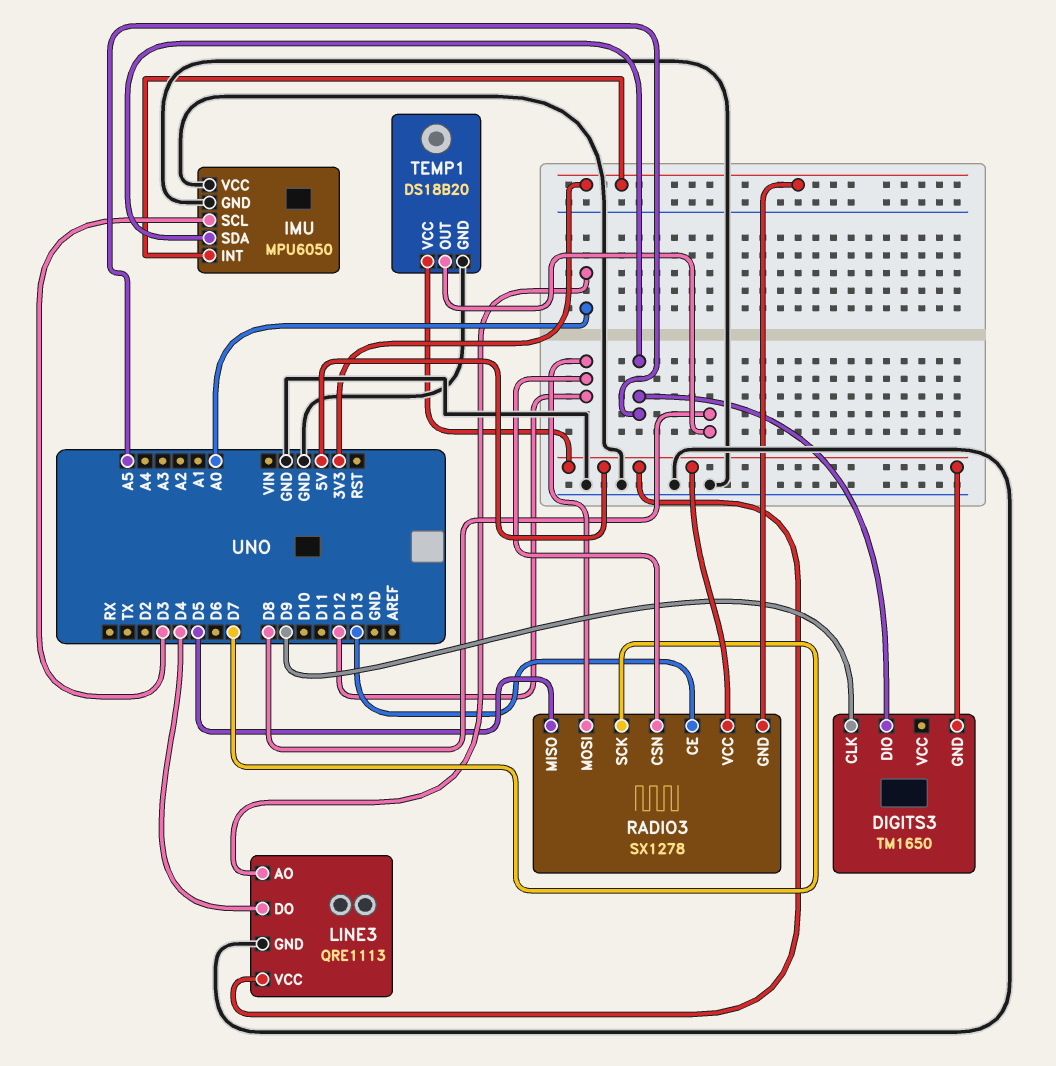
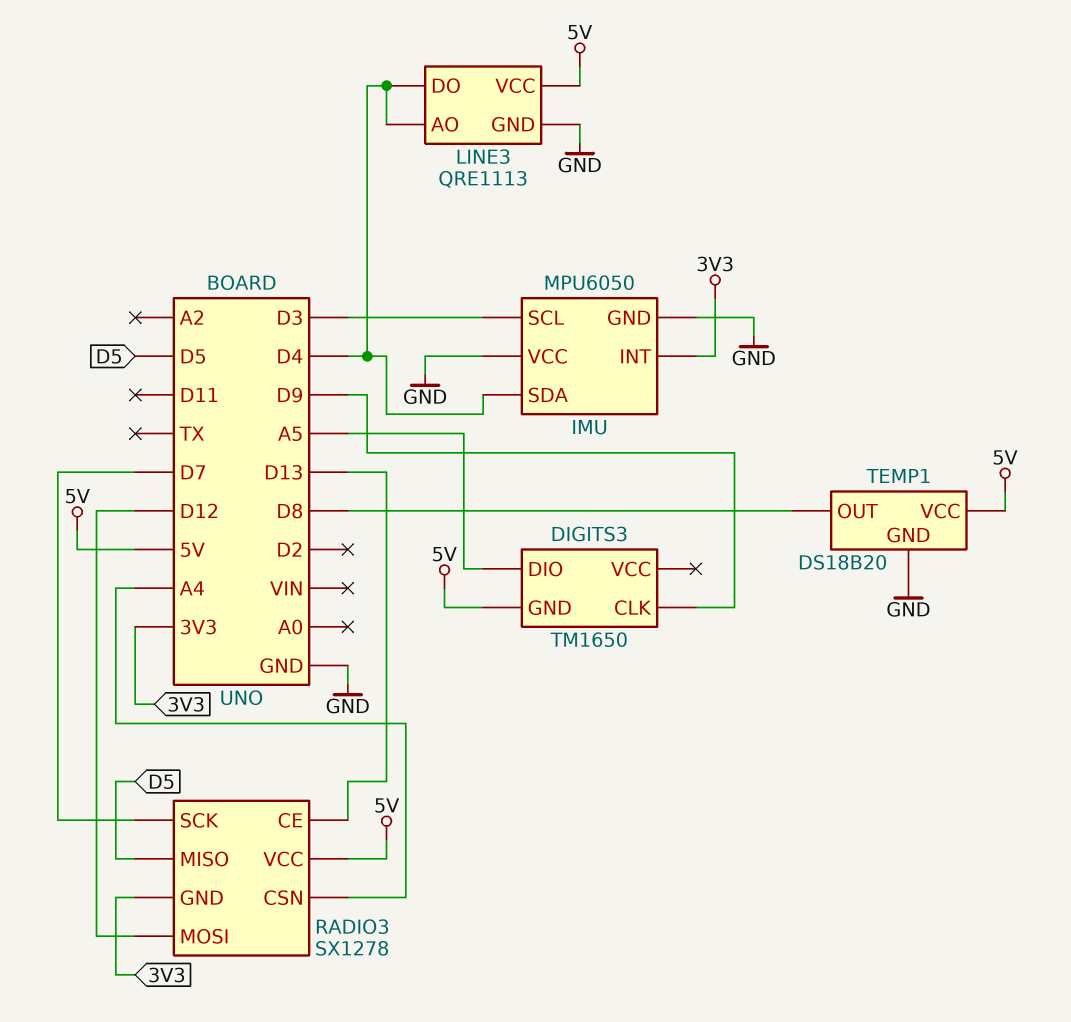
IMU pin SDA: A5 -> D4
LINE3 pin AO: A0 -> D4
RADIO3 pin CSN: D12 -> A4

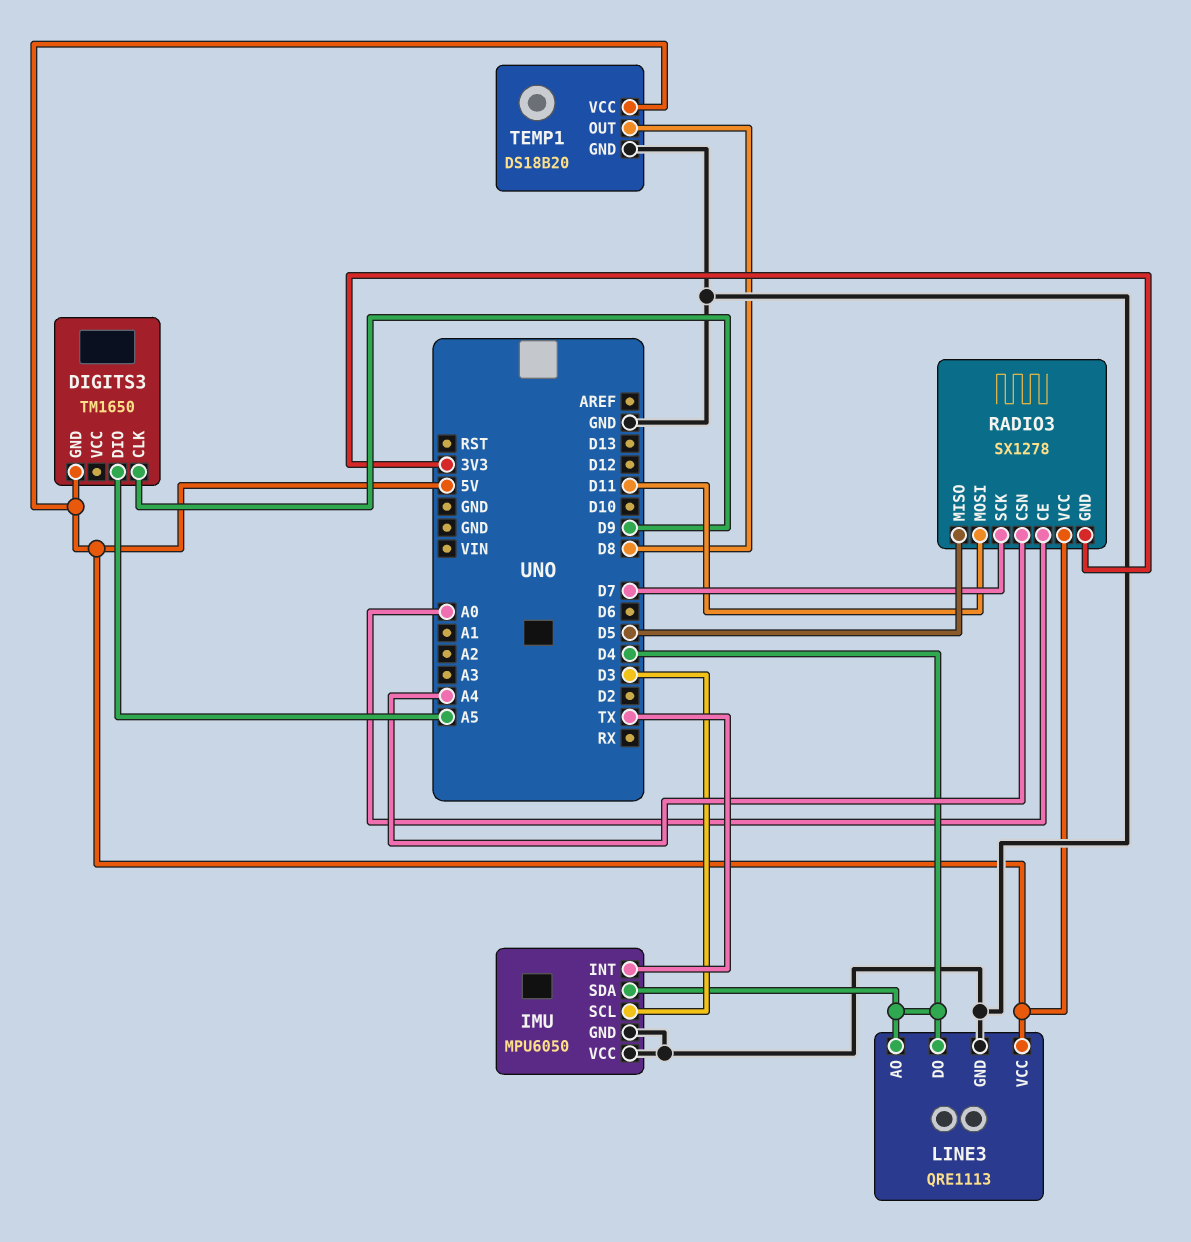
IMU pin INT: 3V3 -> TX
RADIO3 pin CE: D13 -> A0
RADIO3 pin MOSI: D12 -> D11

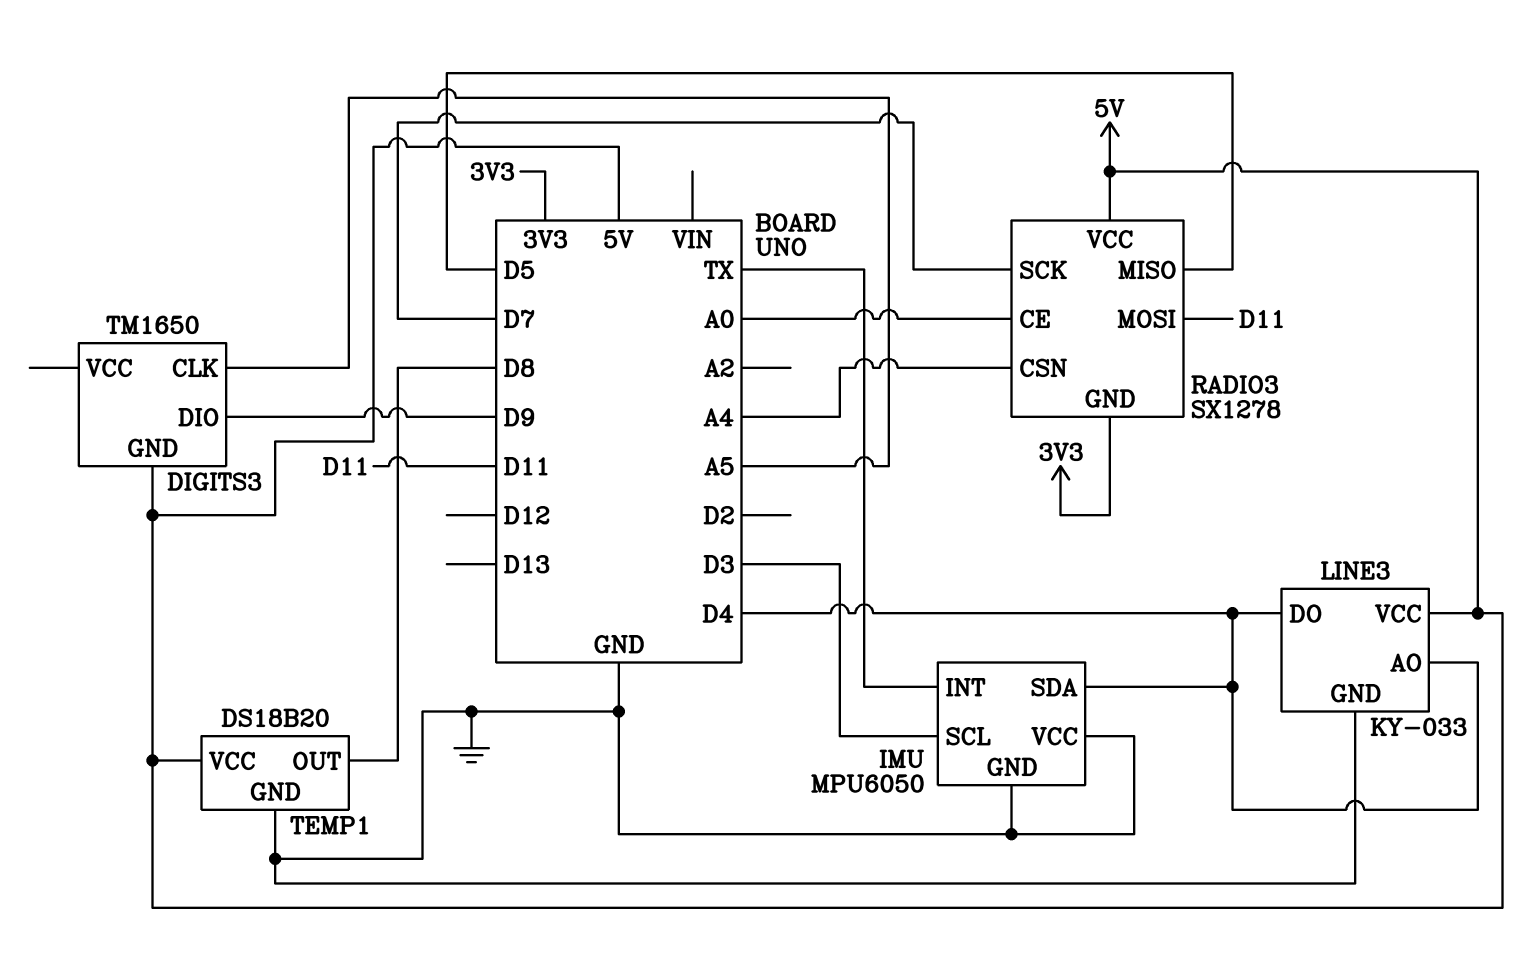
DIGITS3 pin CLK: D9 -> A5
DIGITS3 pin DIO: A5 -> D9
LINE3: QRE1113 -> KY-033

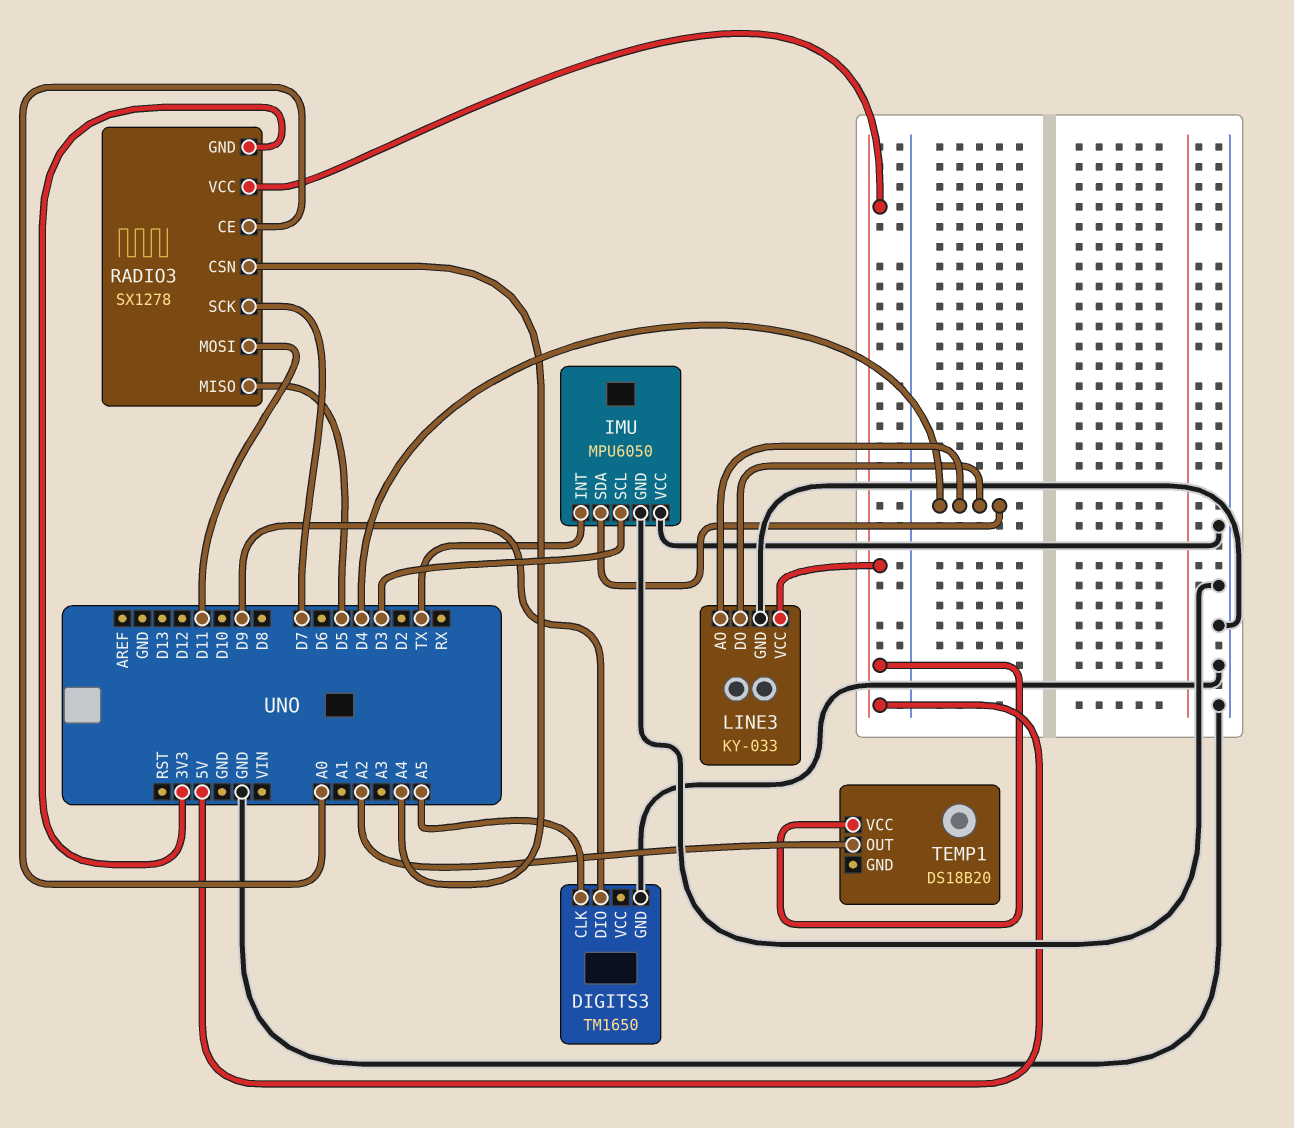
DIGITS3 pin GND: 5V -> GND
TEMP1 pin GND: GND -> none
TEMP1 pin OUT: D8 -> A2

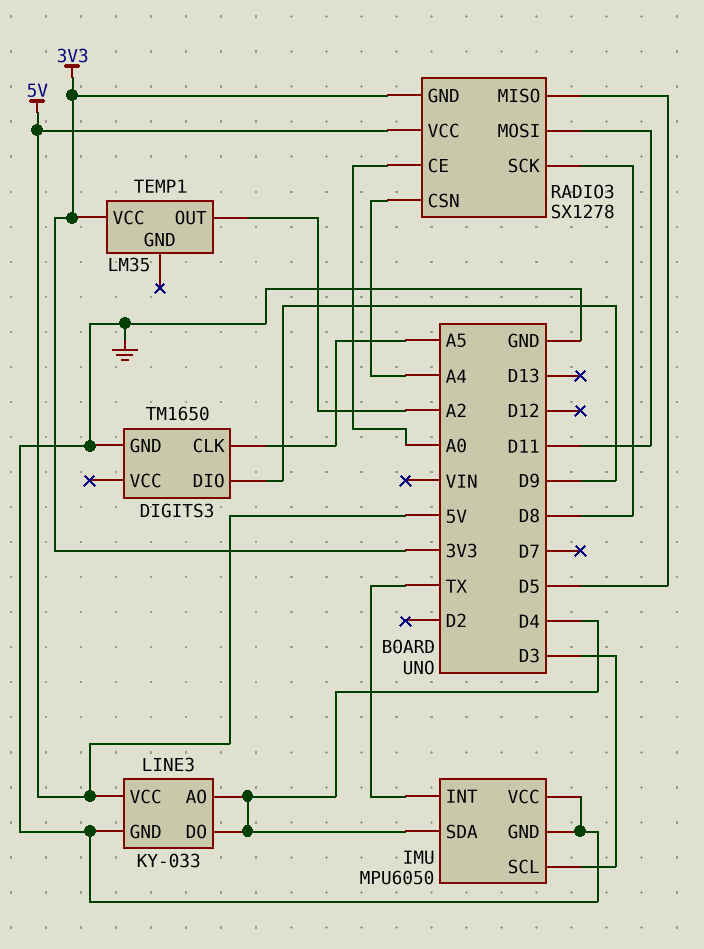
RADIO3 pin SCK: D7 -> D8
TEMP1: DS18B20 -> LM35
TEMP1 pin VCC: 5V -> 3V3

